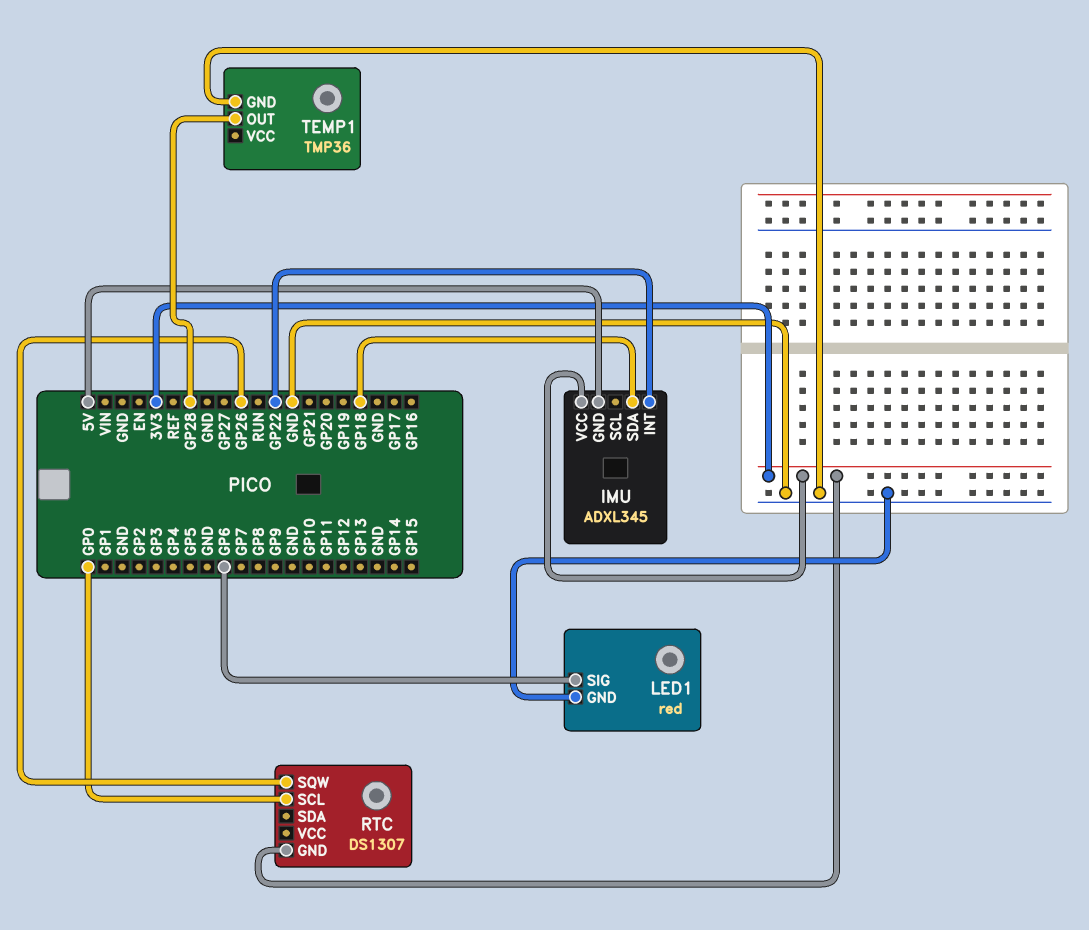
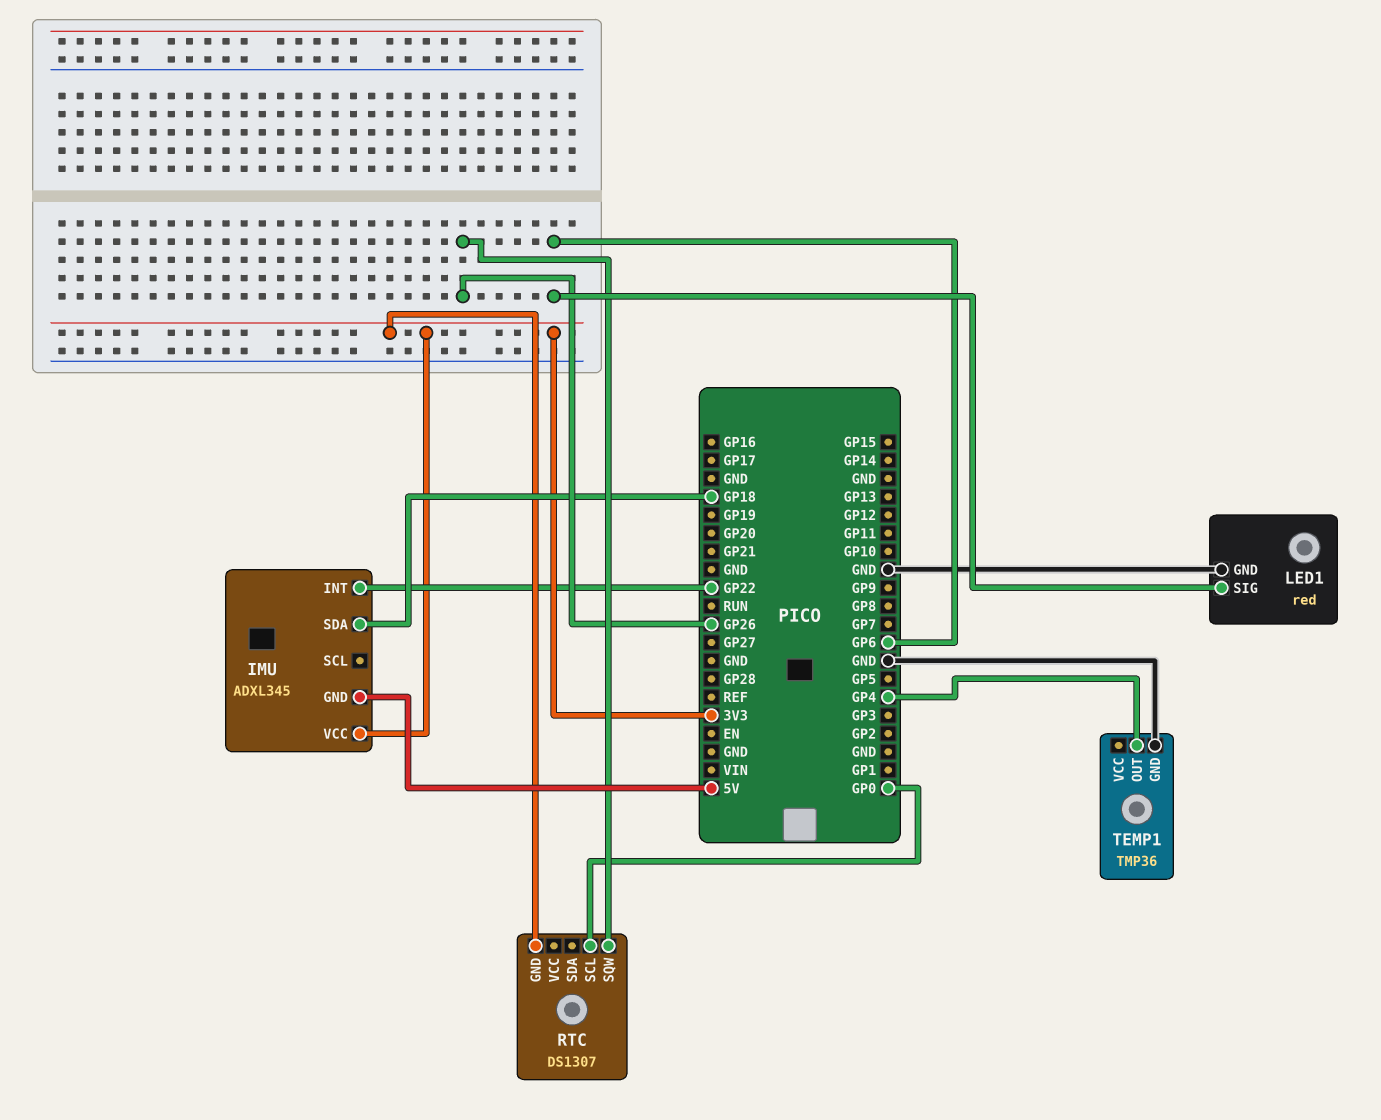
TEMP1 pin OUT: GP28 -> GP4

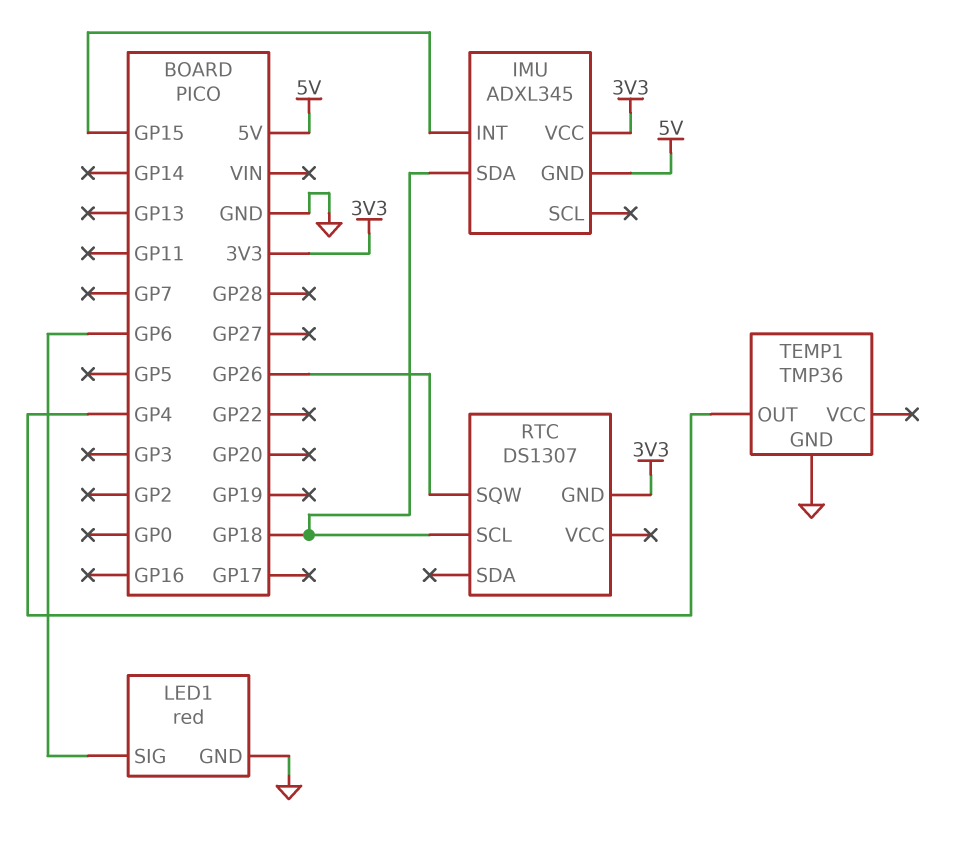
IMU pin INT: GP22 -> GP15
RTC pin SCL: GP0 -> GP18

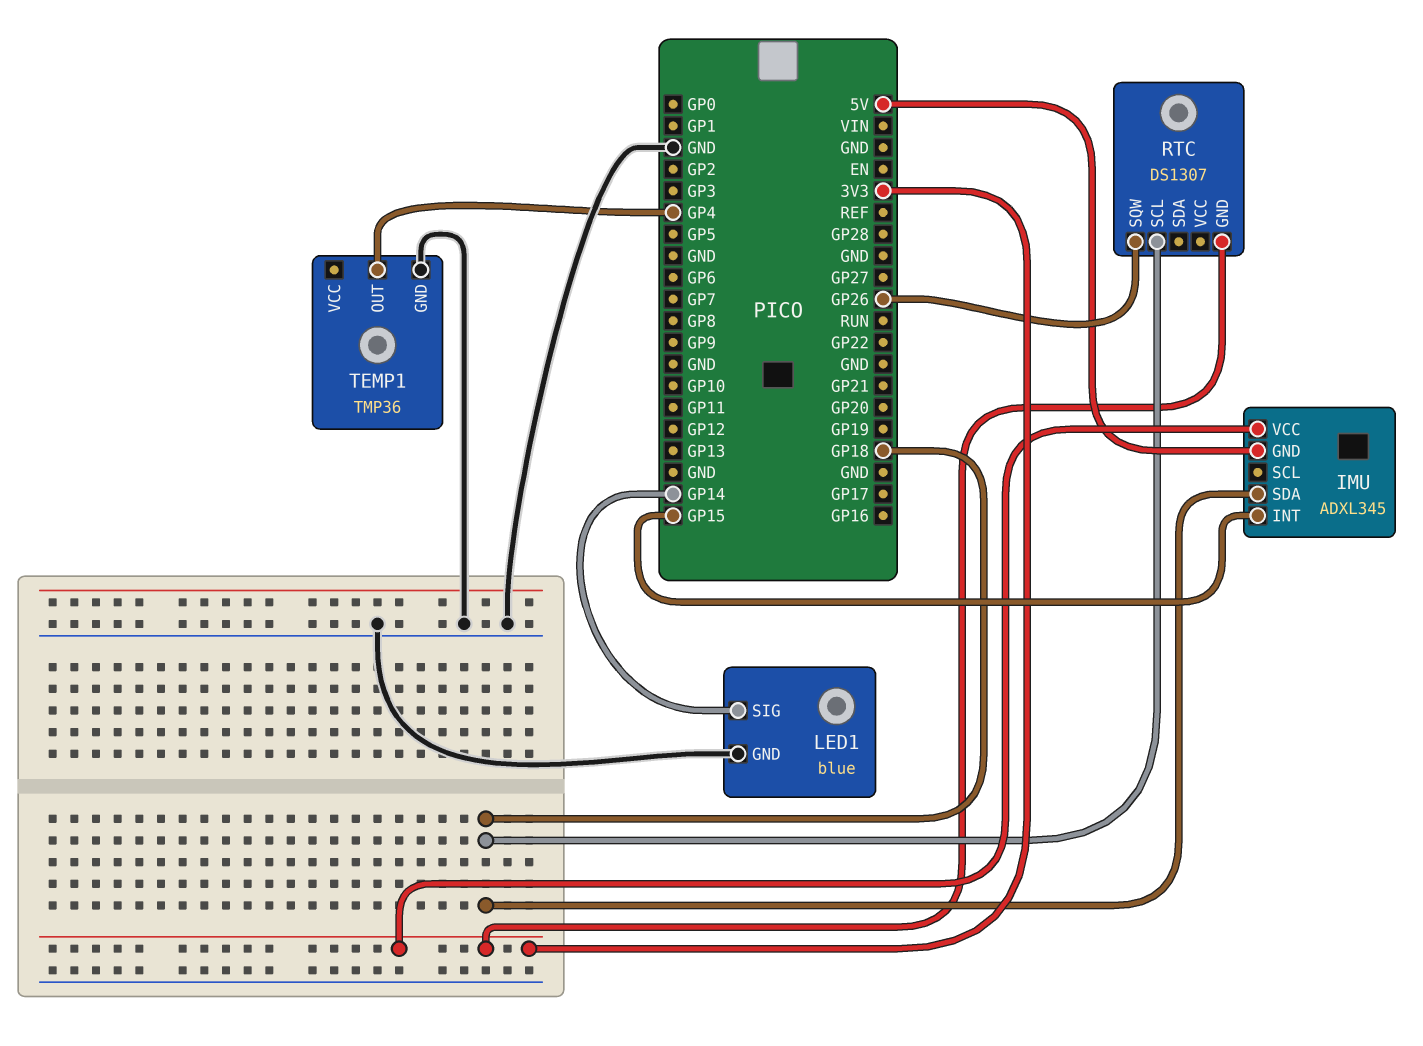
LED1: red -> blue
LED1 pin SIG: GP6 -> GP14

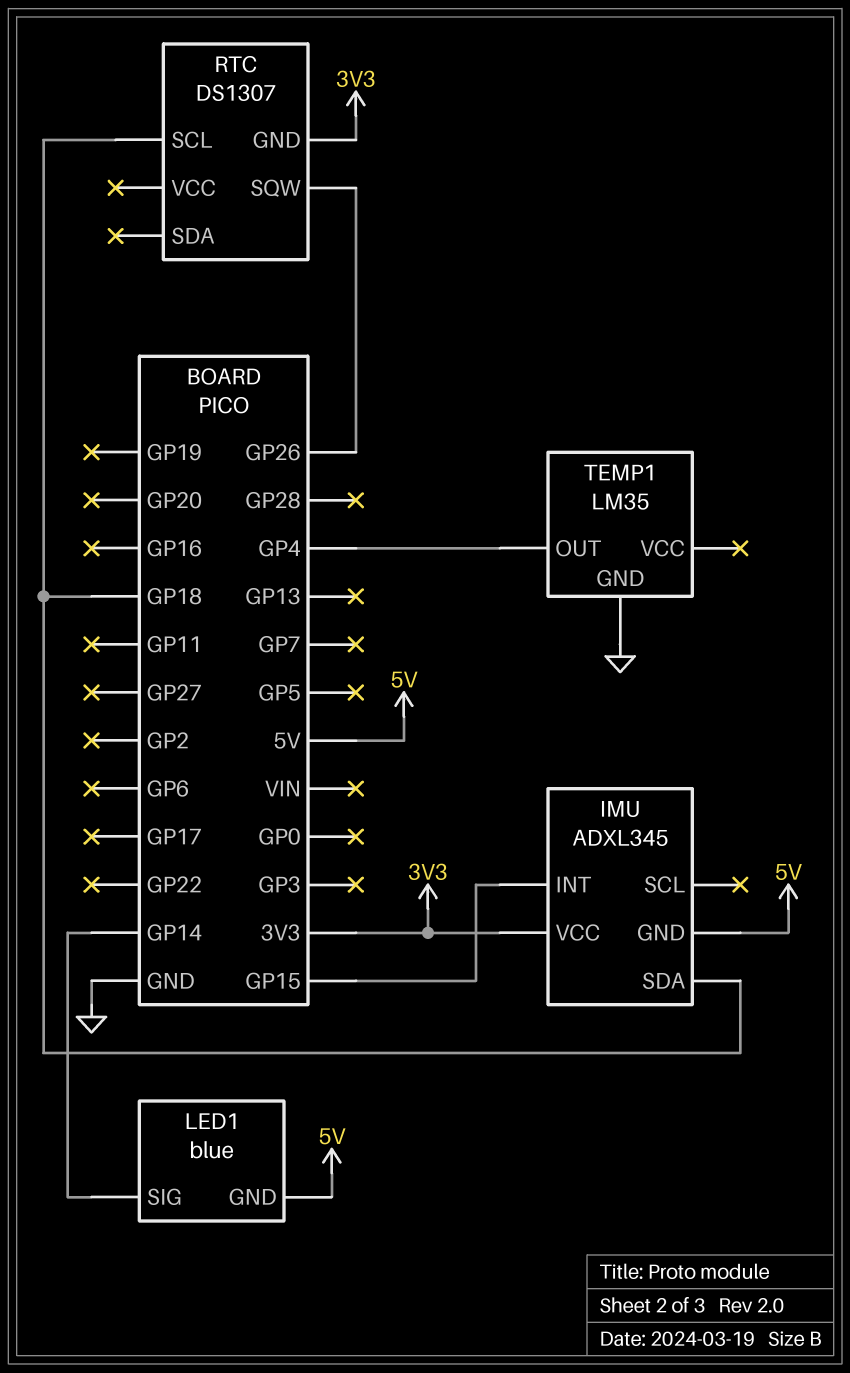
LED1 pin GND: GND -> 5V
TEMP1: TMP36 -> LM35

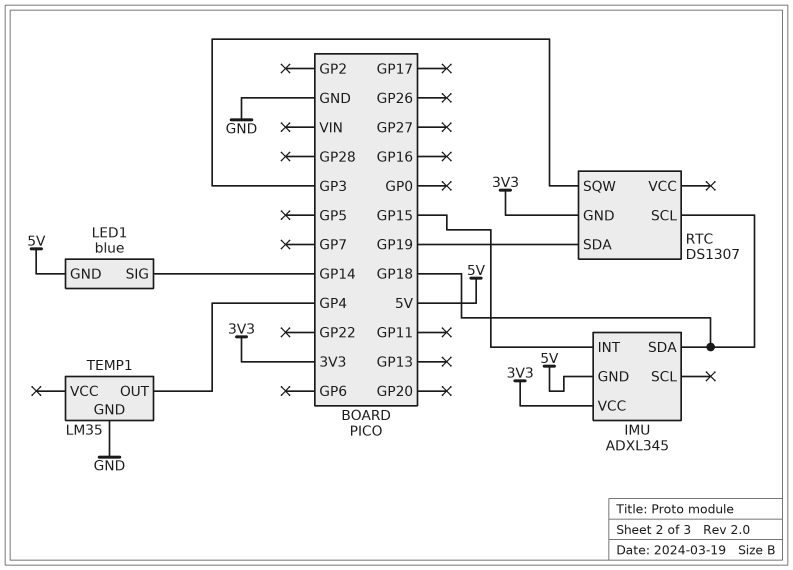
RTC pin SDA: none -> GP19
RTC pin SQW: GP26 -> GP3

